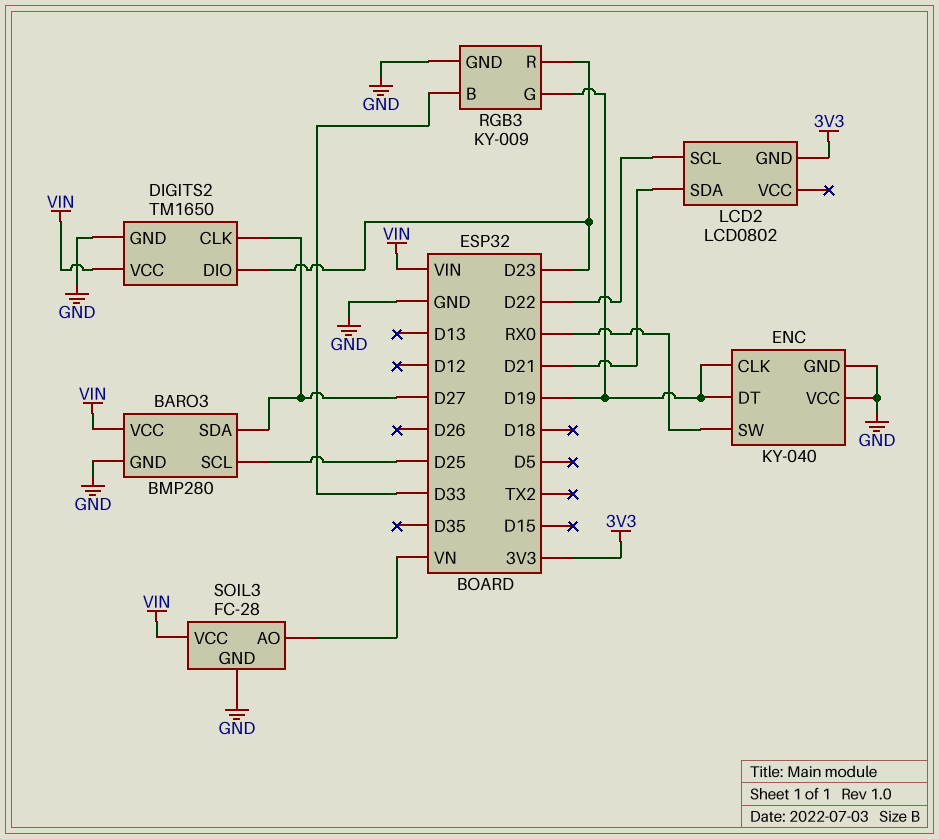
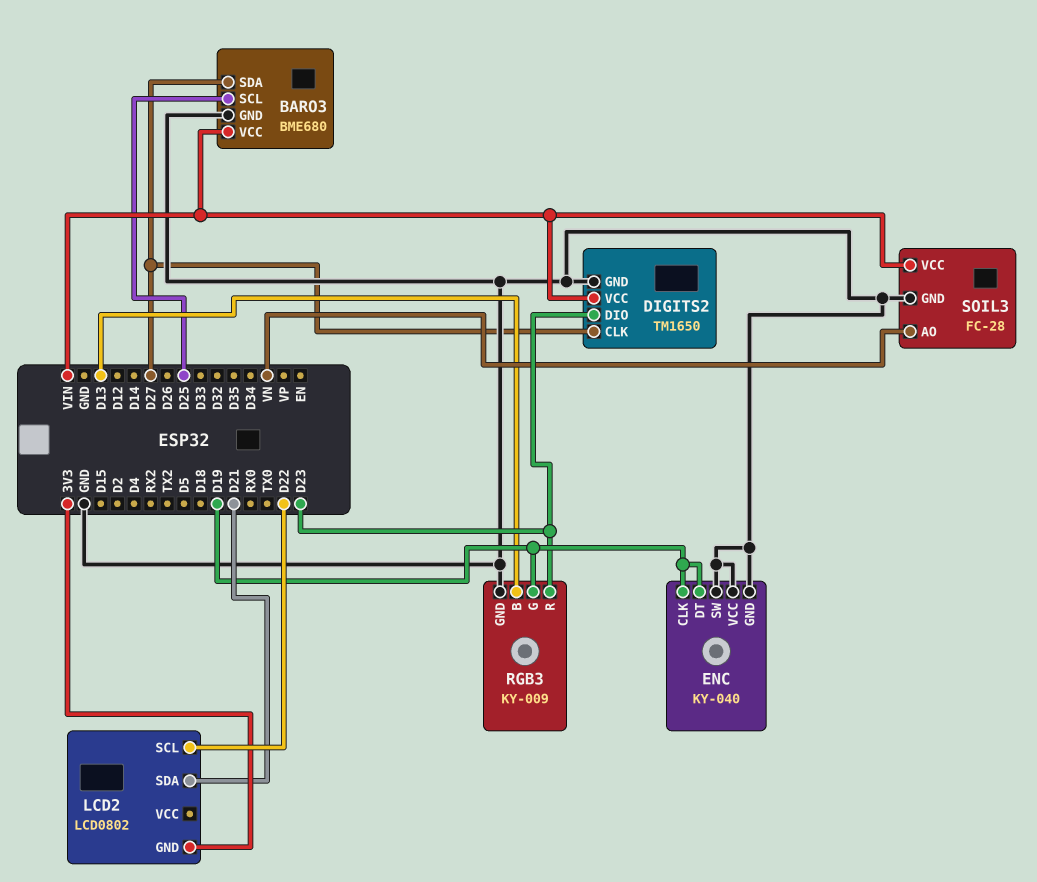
BARO3: BMP280 -> BME680
ENC pin SW: RX0 -> GND
RGB3 pin B: D33 -> D13

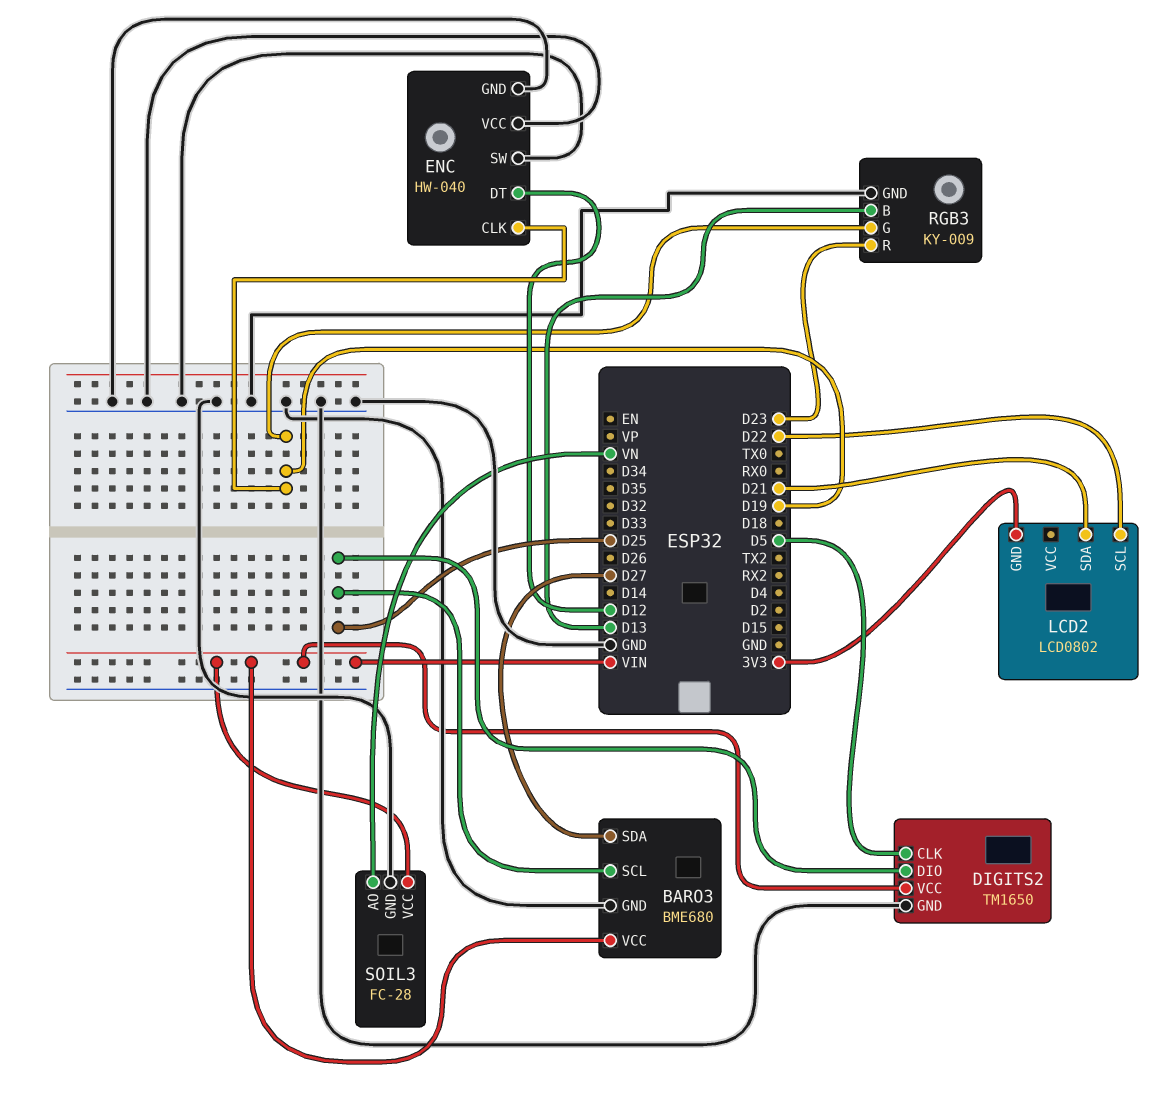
DIGITS2 pin CLK: D27 -> D5
DIGITS2 pin DIO: D23 -> D25
ENC: KY-040 -> HW-040
ENC pin DT: D19 -> D12

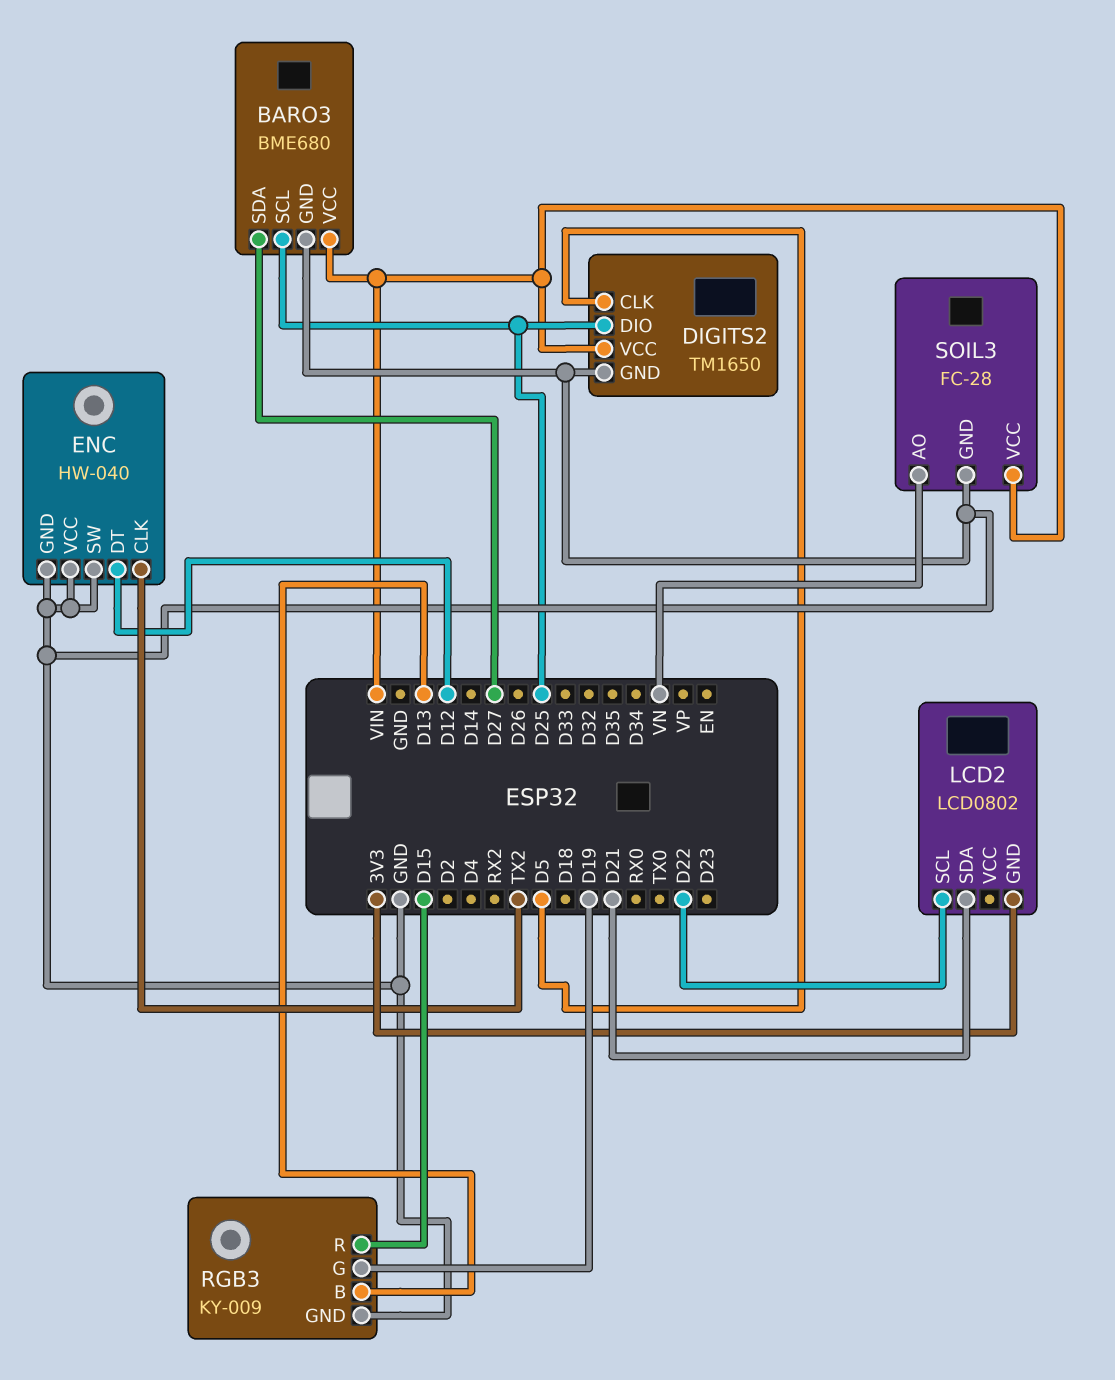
ENC pin CLK: D19 -> TX2
RGB3 pin R: D23 -> D15

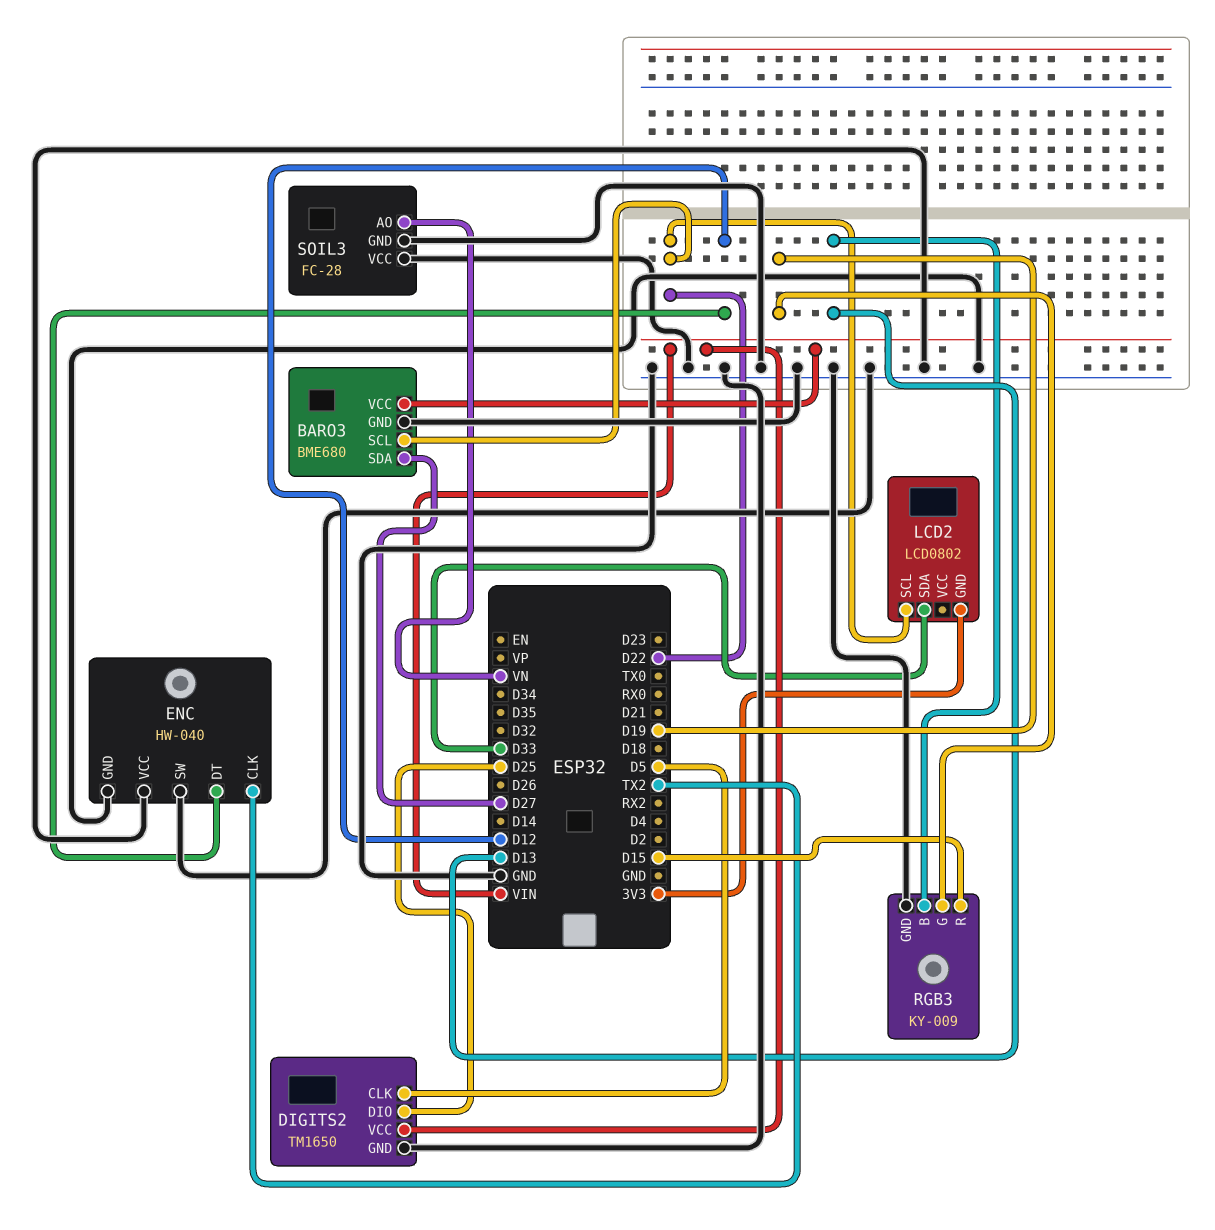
BARO3 pin SCL: D25 -> D22
LCD2 pin SDA: D21 -> D33
SOIL3 pin VCC: VIN -> GND

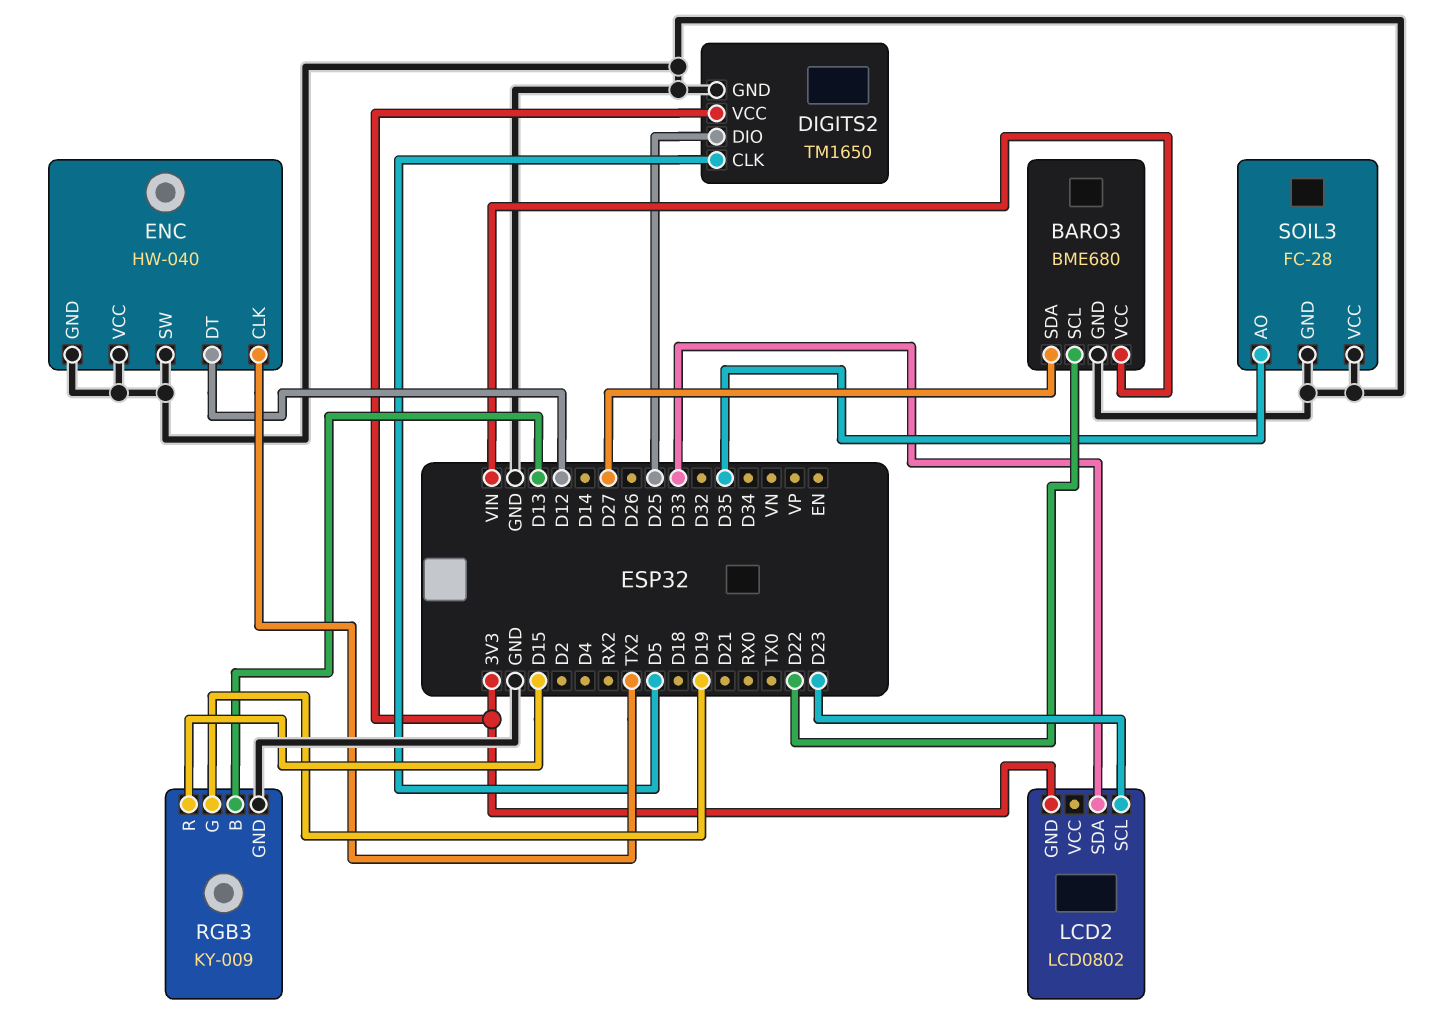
DIGITS2 pin VCC: VIN -> 3V3
LCD2 pin SCL: D22 -> D23
SOIL3 pin AO: VN -> D35

